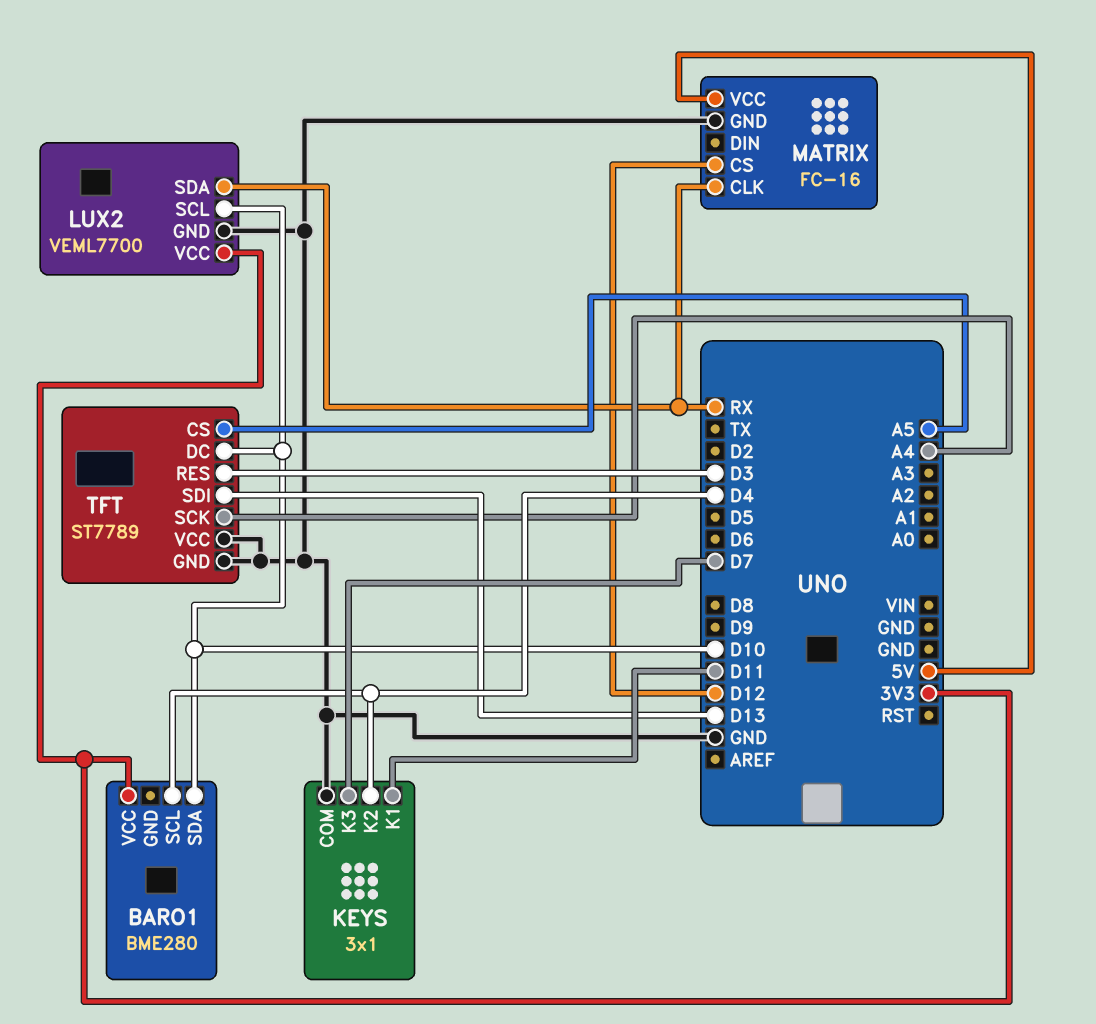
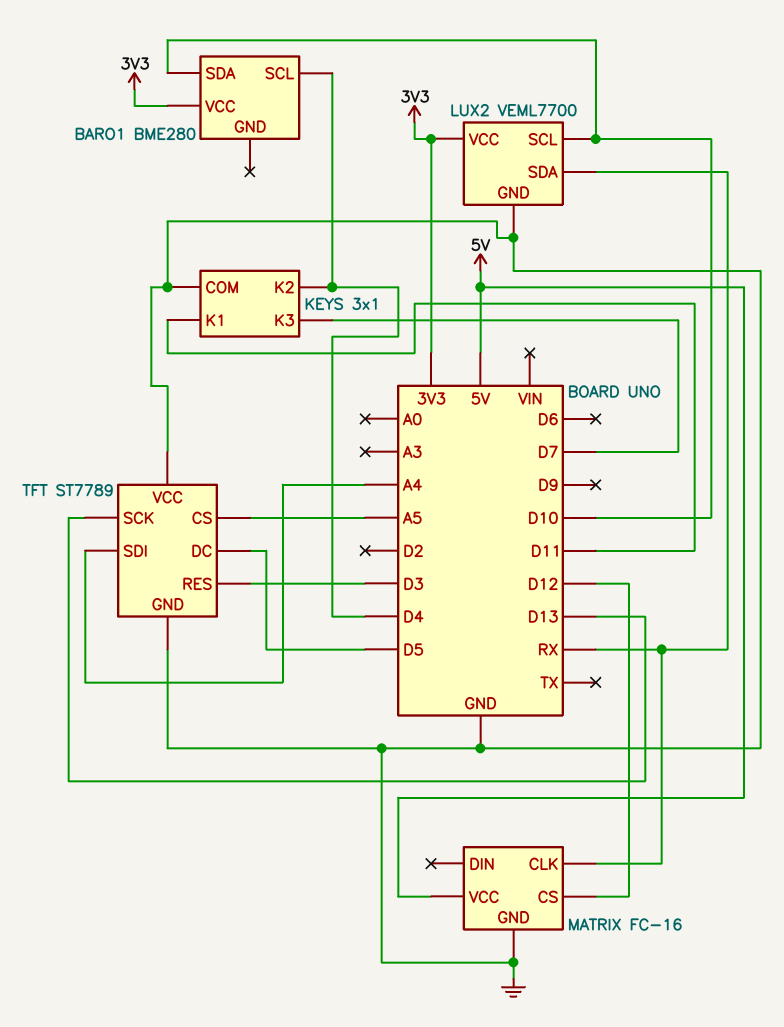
TFT pin DC: D10 -> D5
TFT pin SCK: A4 -> D13
TFT pin SDI: D13 -> A4

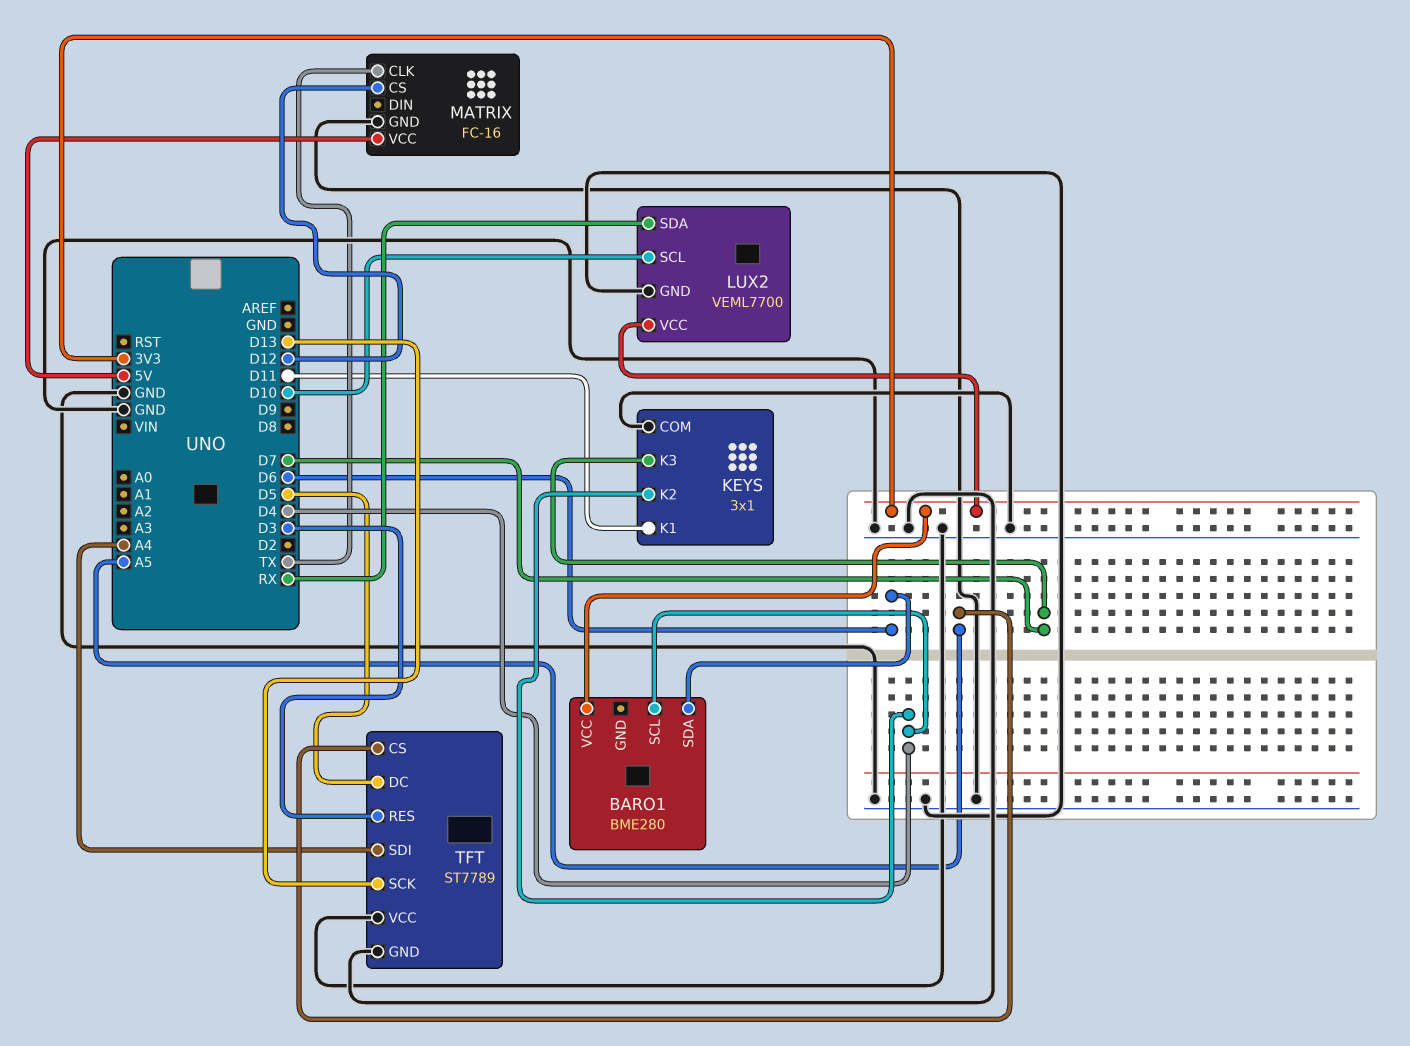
BARO1 pin SDA: D10 -> D6
MATRIX pin CLK: RX -> TX

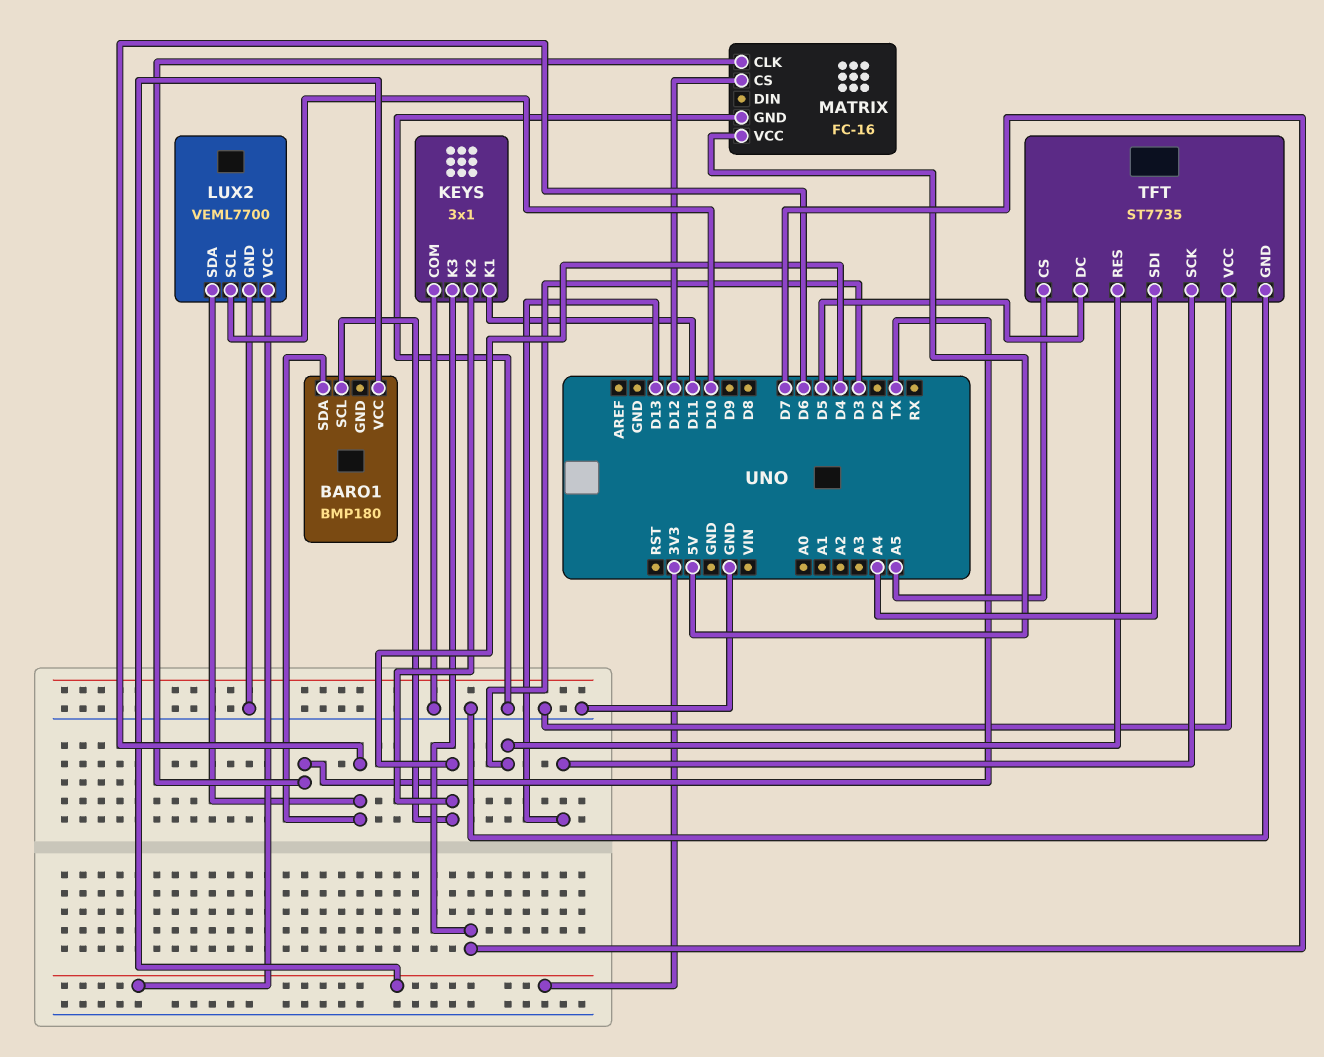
BARO1: BME280 -> BMP180
LUX2 pin SDA: RX -> D6
TFT: ST7789 -> ST7735

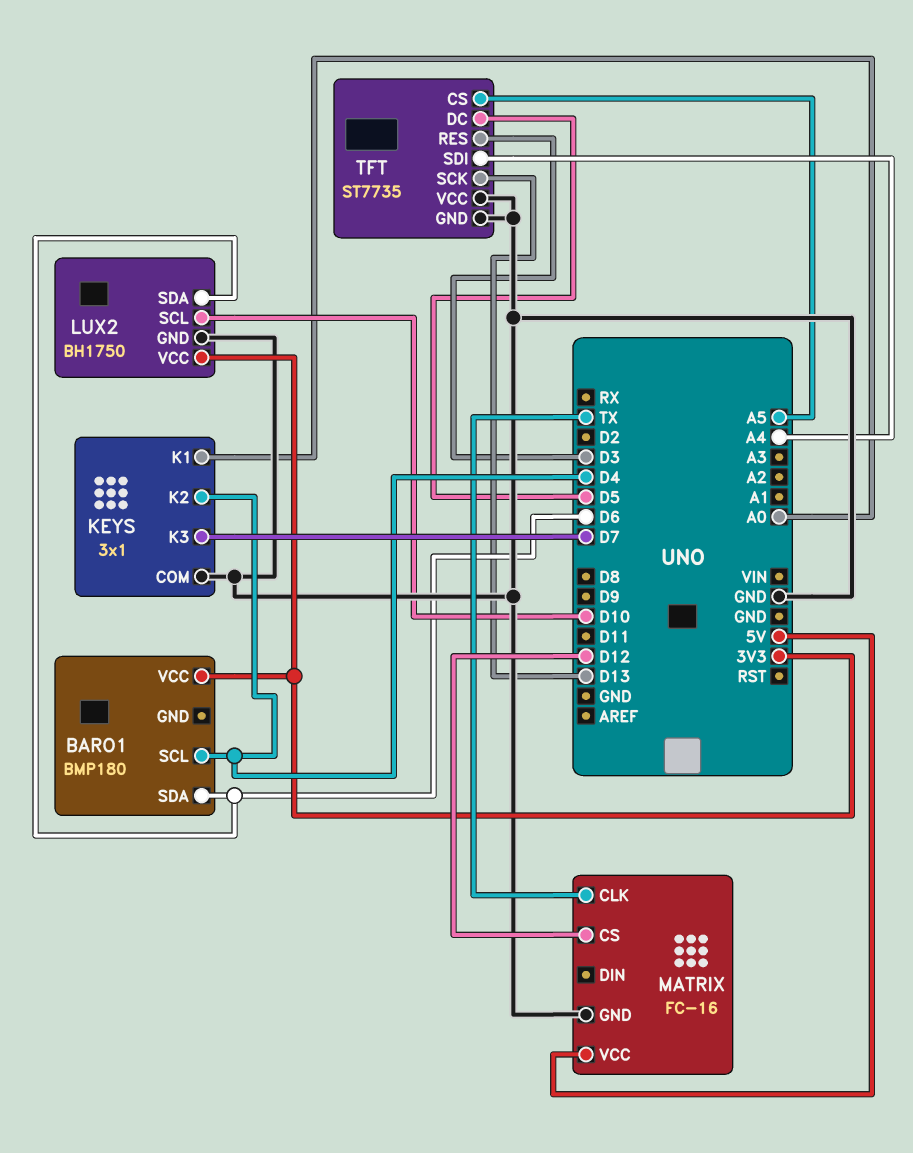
KEYS pin K1: D11 -> A0
LUX2: VEML7700 -> BH1750

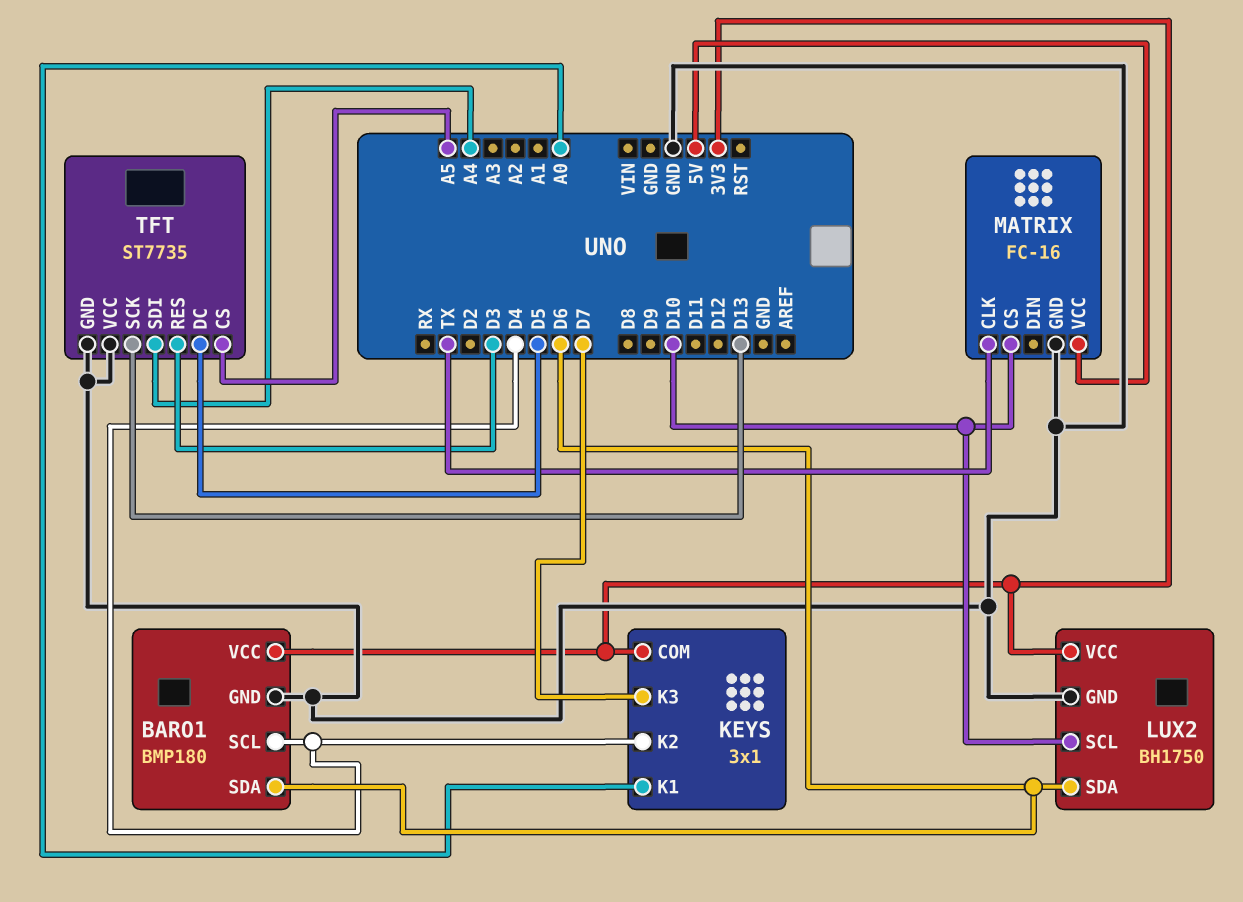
BARO1 pin GND: none -> GND
KEYS pin COM: GND -> 3V3
MATRIX pin CS: D12 -> D10

